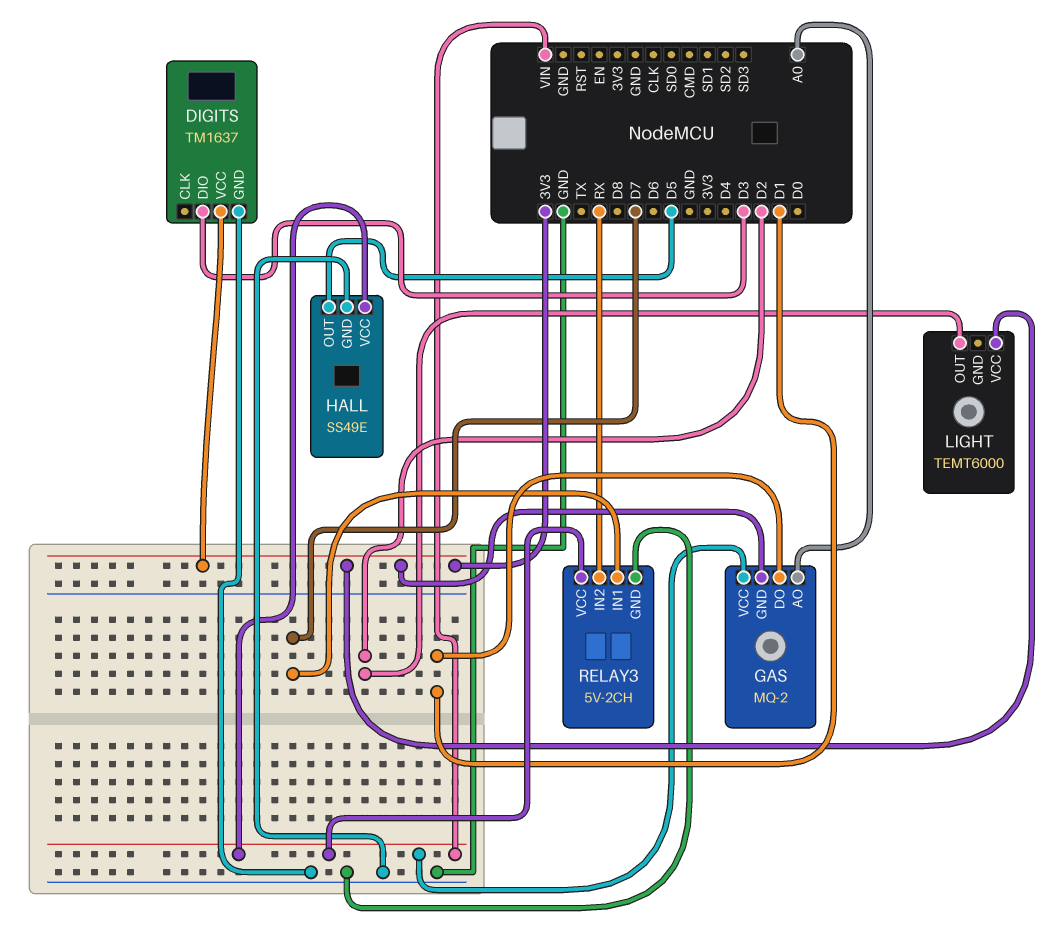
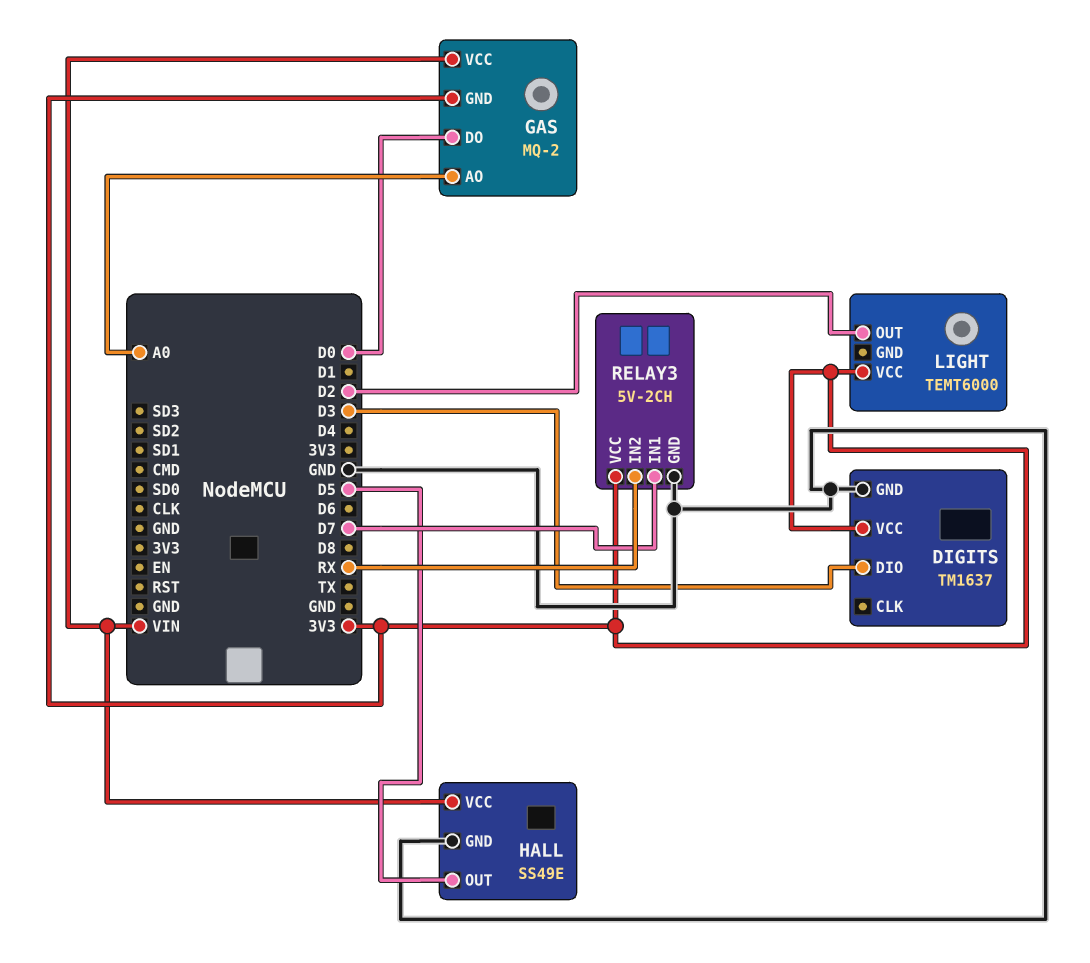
GAS pin DO: D1 -> D0
RELAY3 pin VCC: VIN -> 3V3

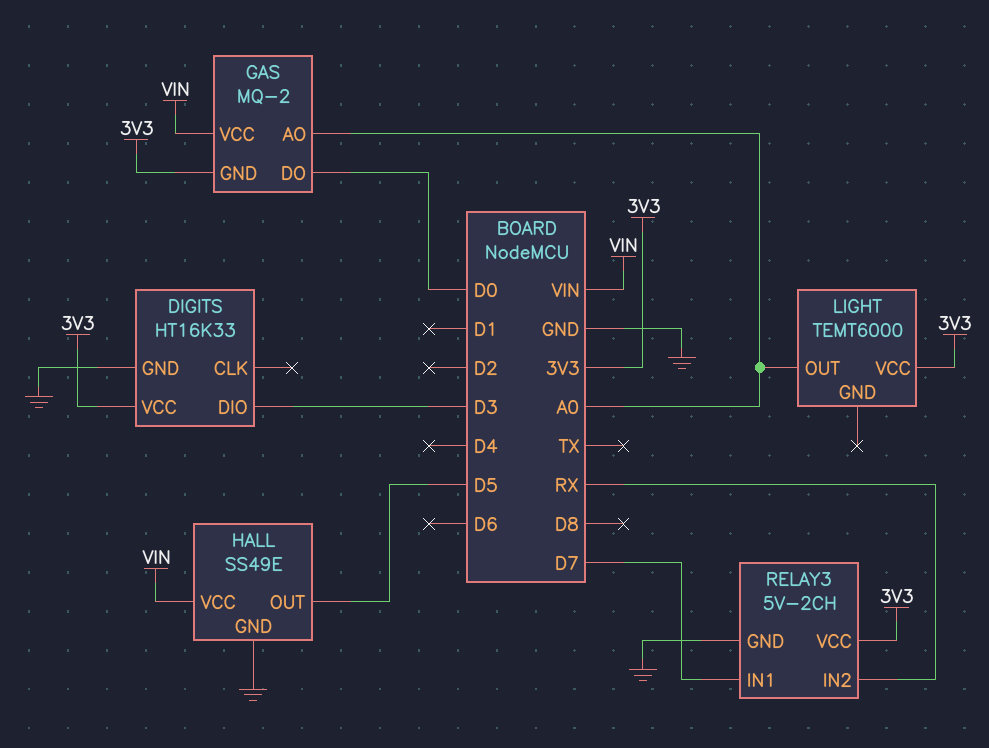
DIGITS: TM1637 -> HT16K33
LIGHT pin OUT: D2 -> A0

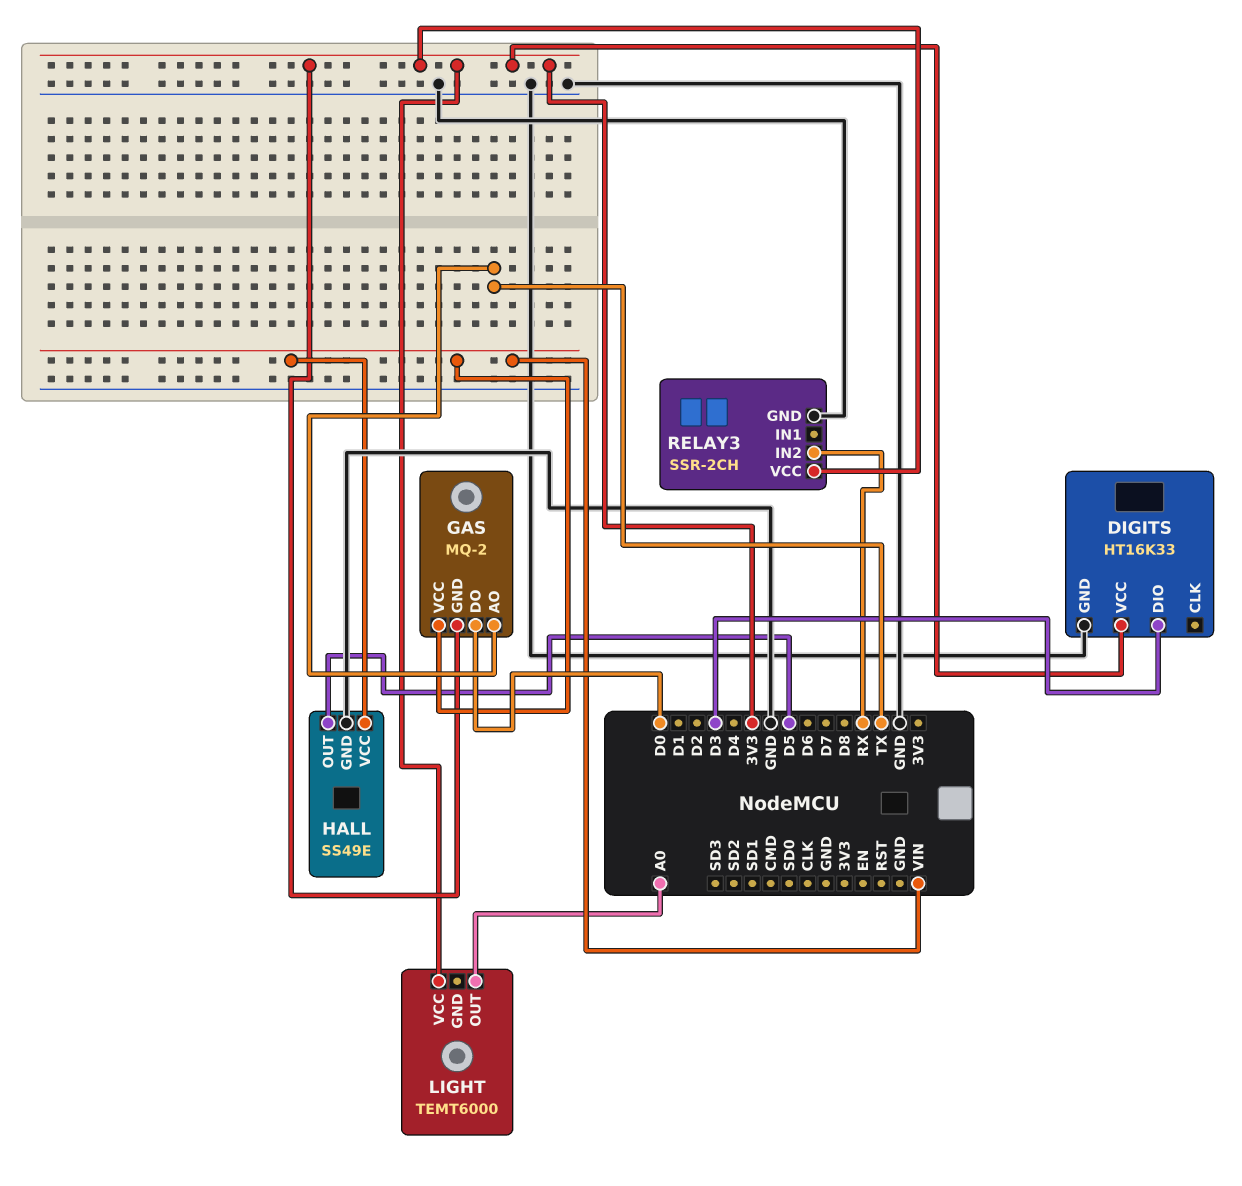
GAS pin AO: A0 -> TX
RELAY3: 5V-2CH -> SSR-2CH
RELAY3 pin IN1: D7 -> none

